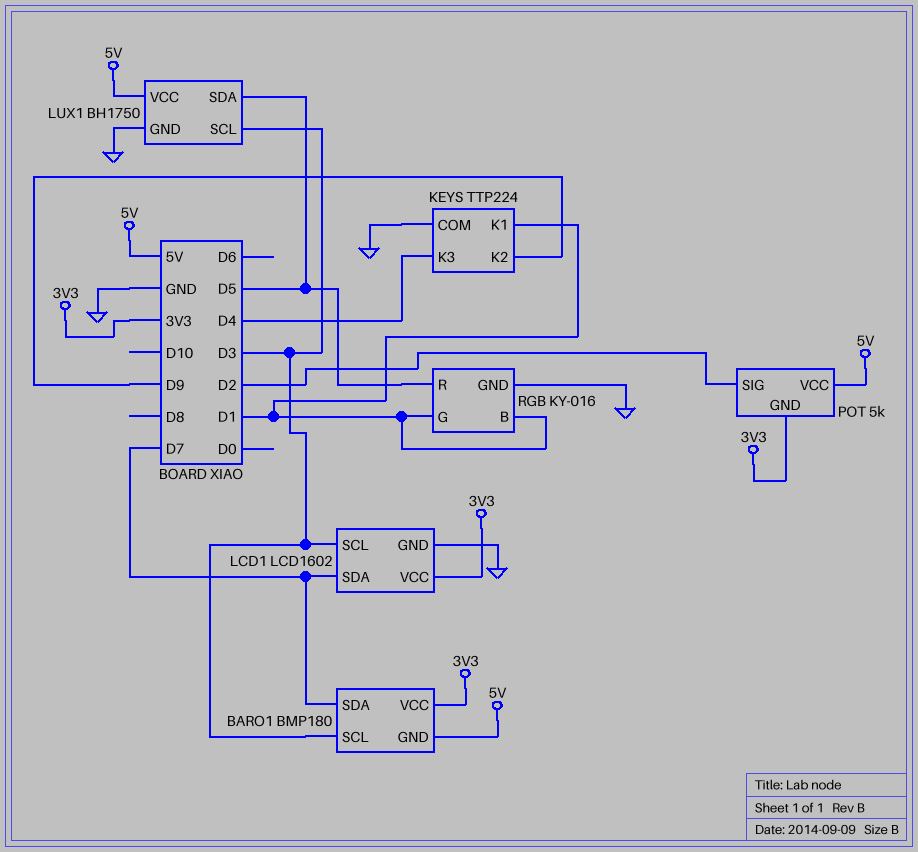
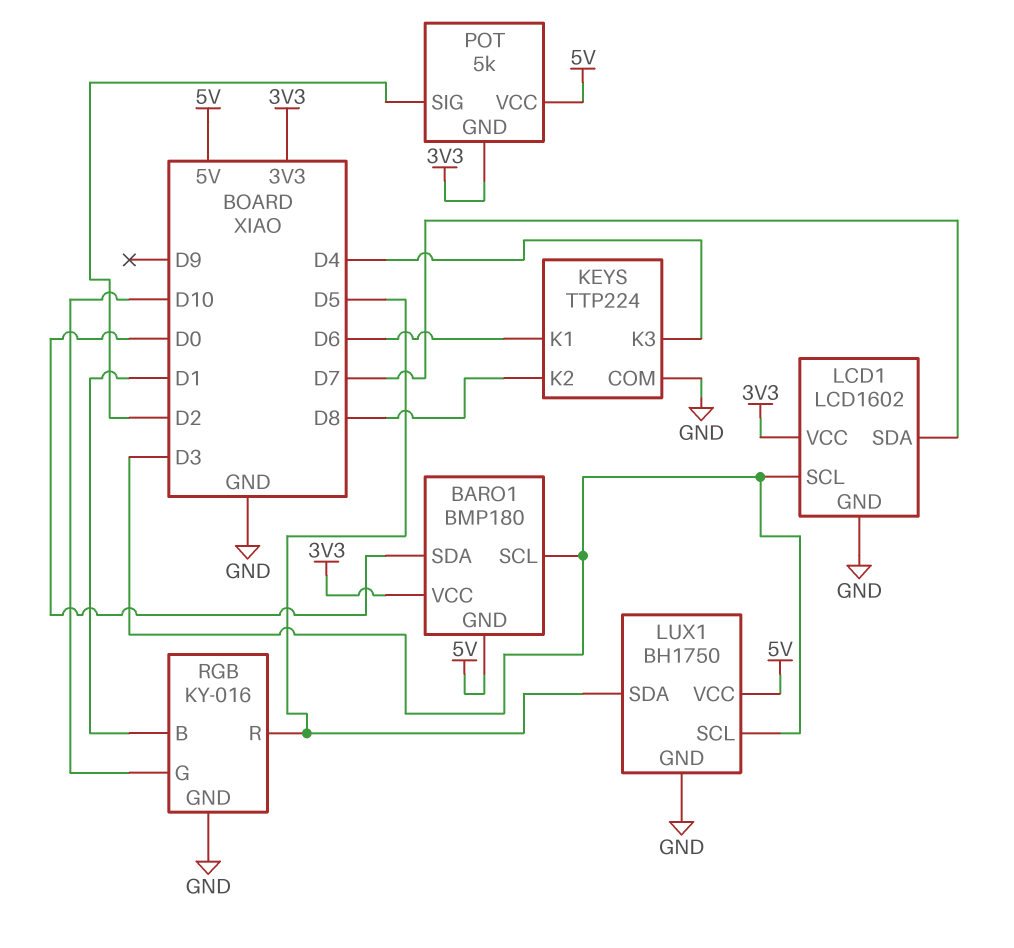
BARO1 pin SDA: D7 -> D0
KEYS pin K1: D1 -> D6
KEYS pin K2: D9 -> D8
RGB pin G: D1 -> D10

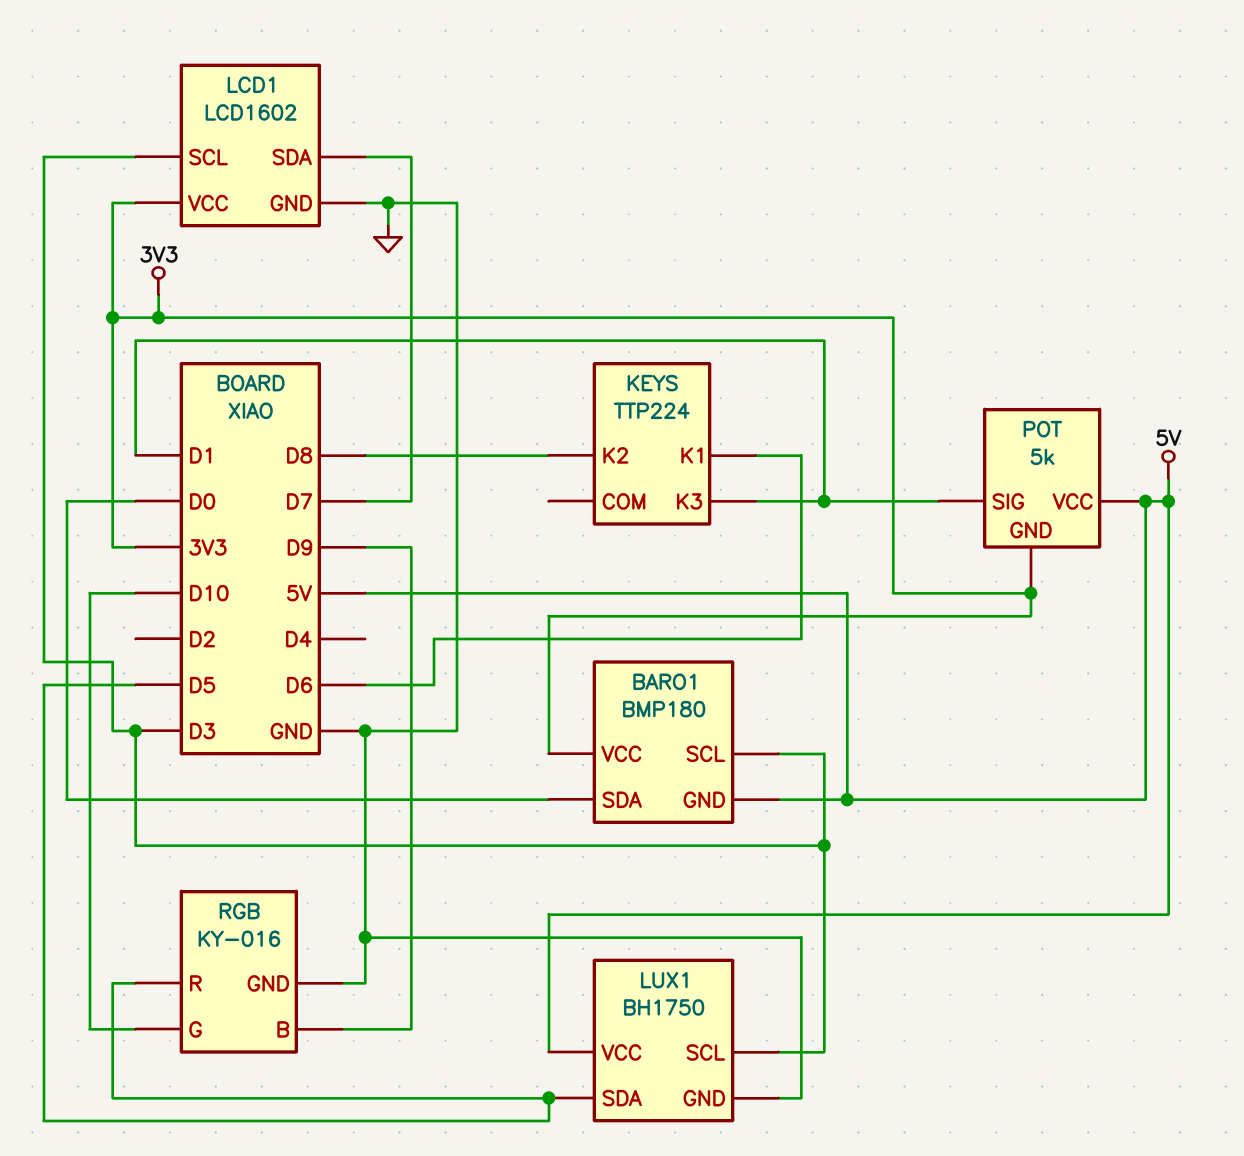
KEYS pin COM: GND -> none
KEYS pin K3: D4 -> D1
POT pin SIG: D2 -> D1
RGB pin B: D1 -> D9

